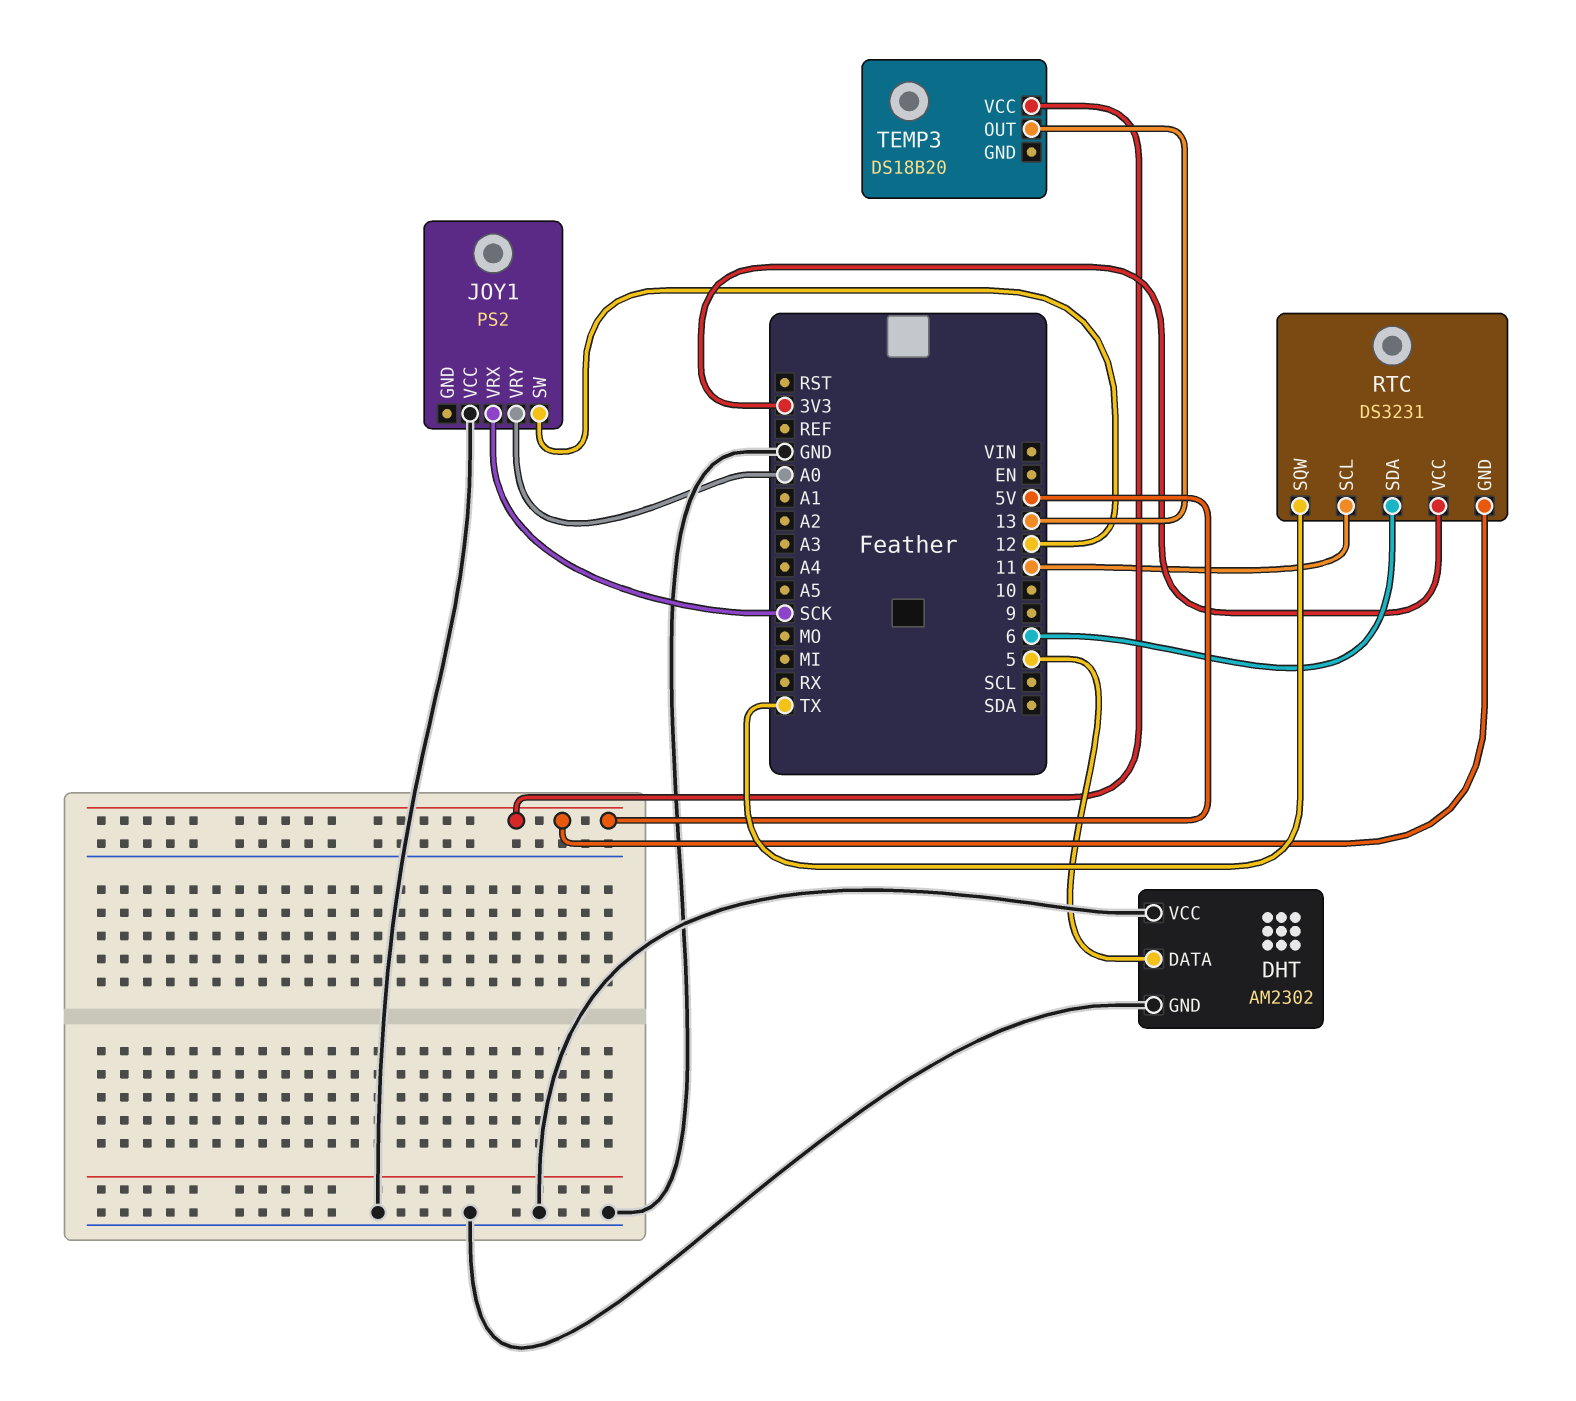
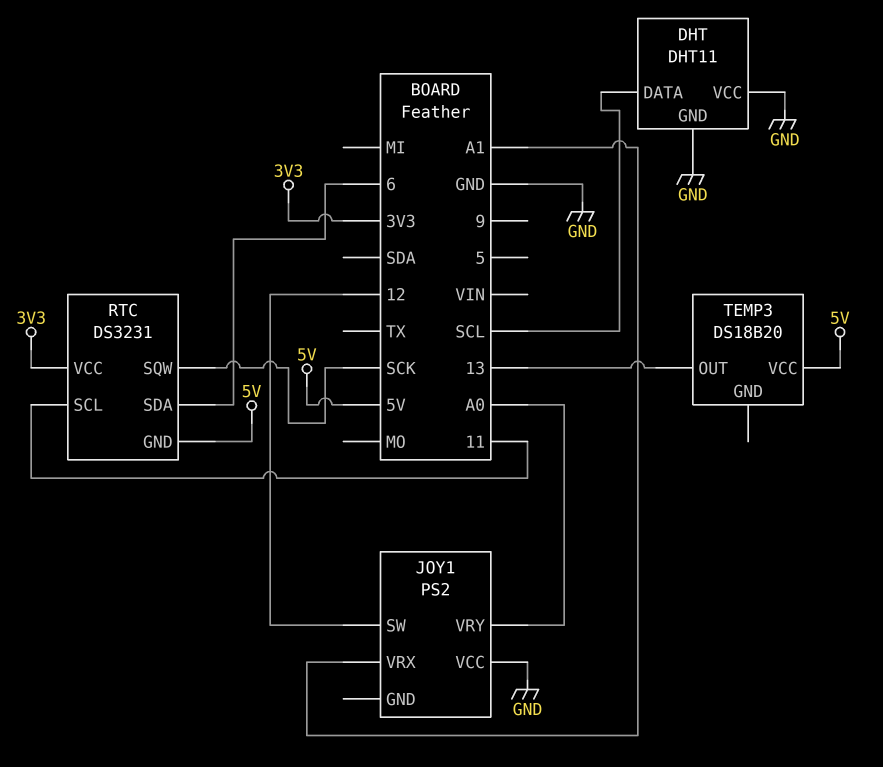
DHT: AM2302 -> DHT11
DHT pin DATA: 5 -> SCL
JOY1 pin VRX: SCK -> A1
RTC pin SQW: TX -> SCK

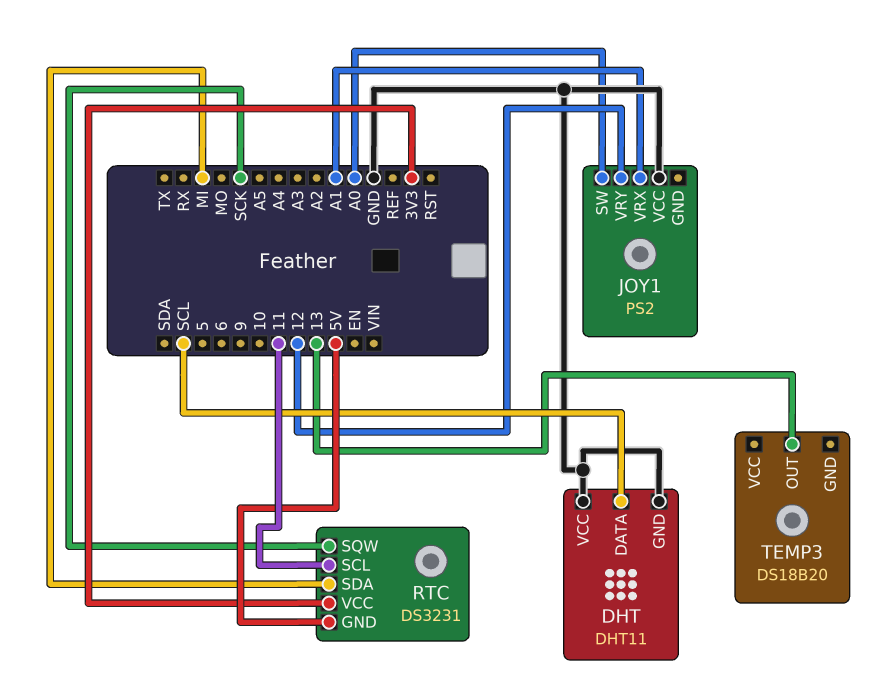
JOY1 pin SW: 12 -> A0
JOY1 pin VRY: A0 -> 12
RTC pin SDA: 6 -> MI
TEMP3 pin VCC: 5V -> none

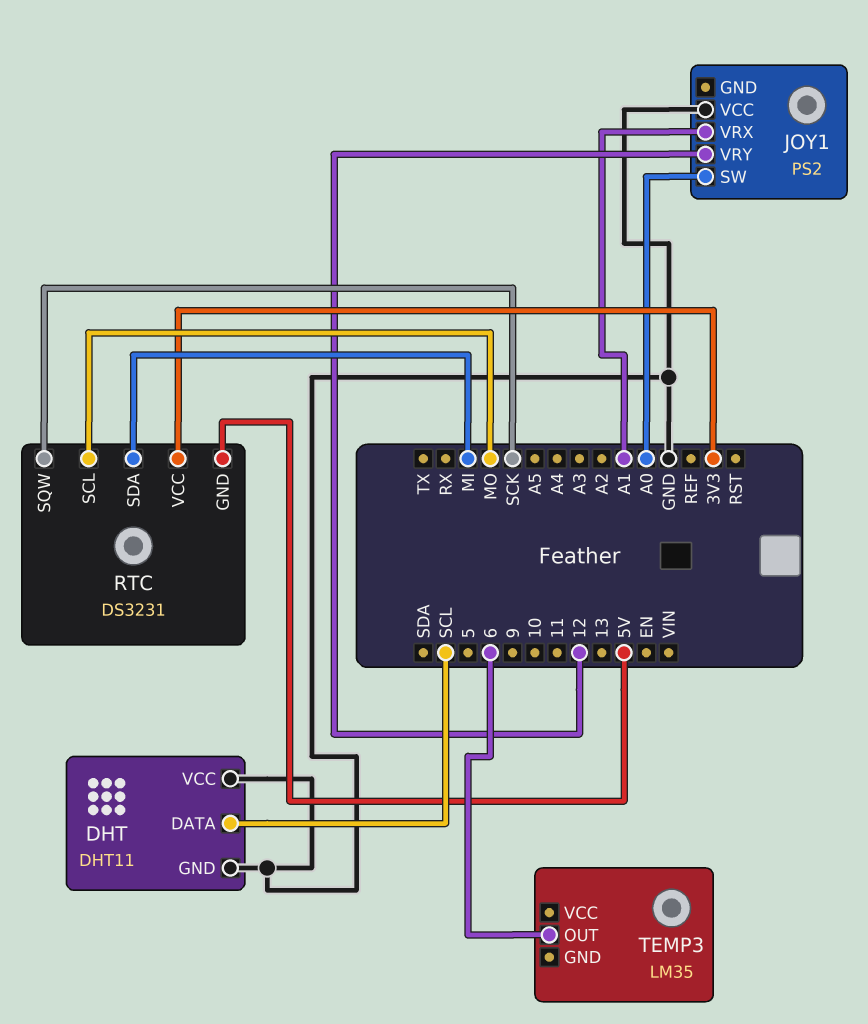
RTC pin SCL: 11 -> MO
TEMP3: DS18B20 -> LM35
TEMP3 pin OUT: 13 -> 6

